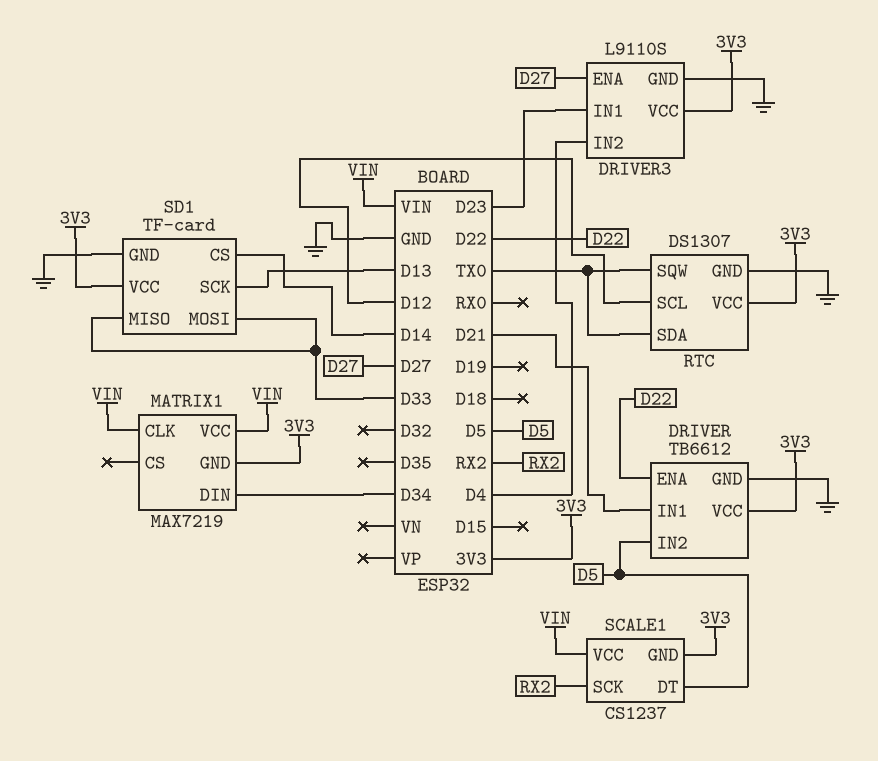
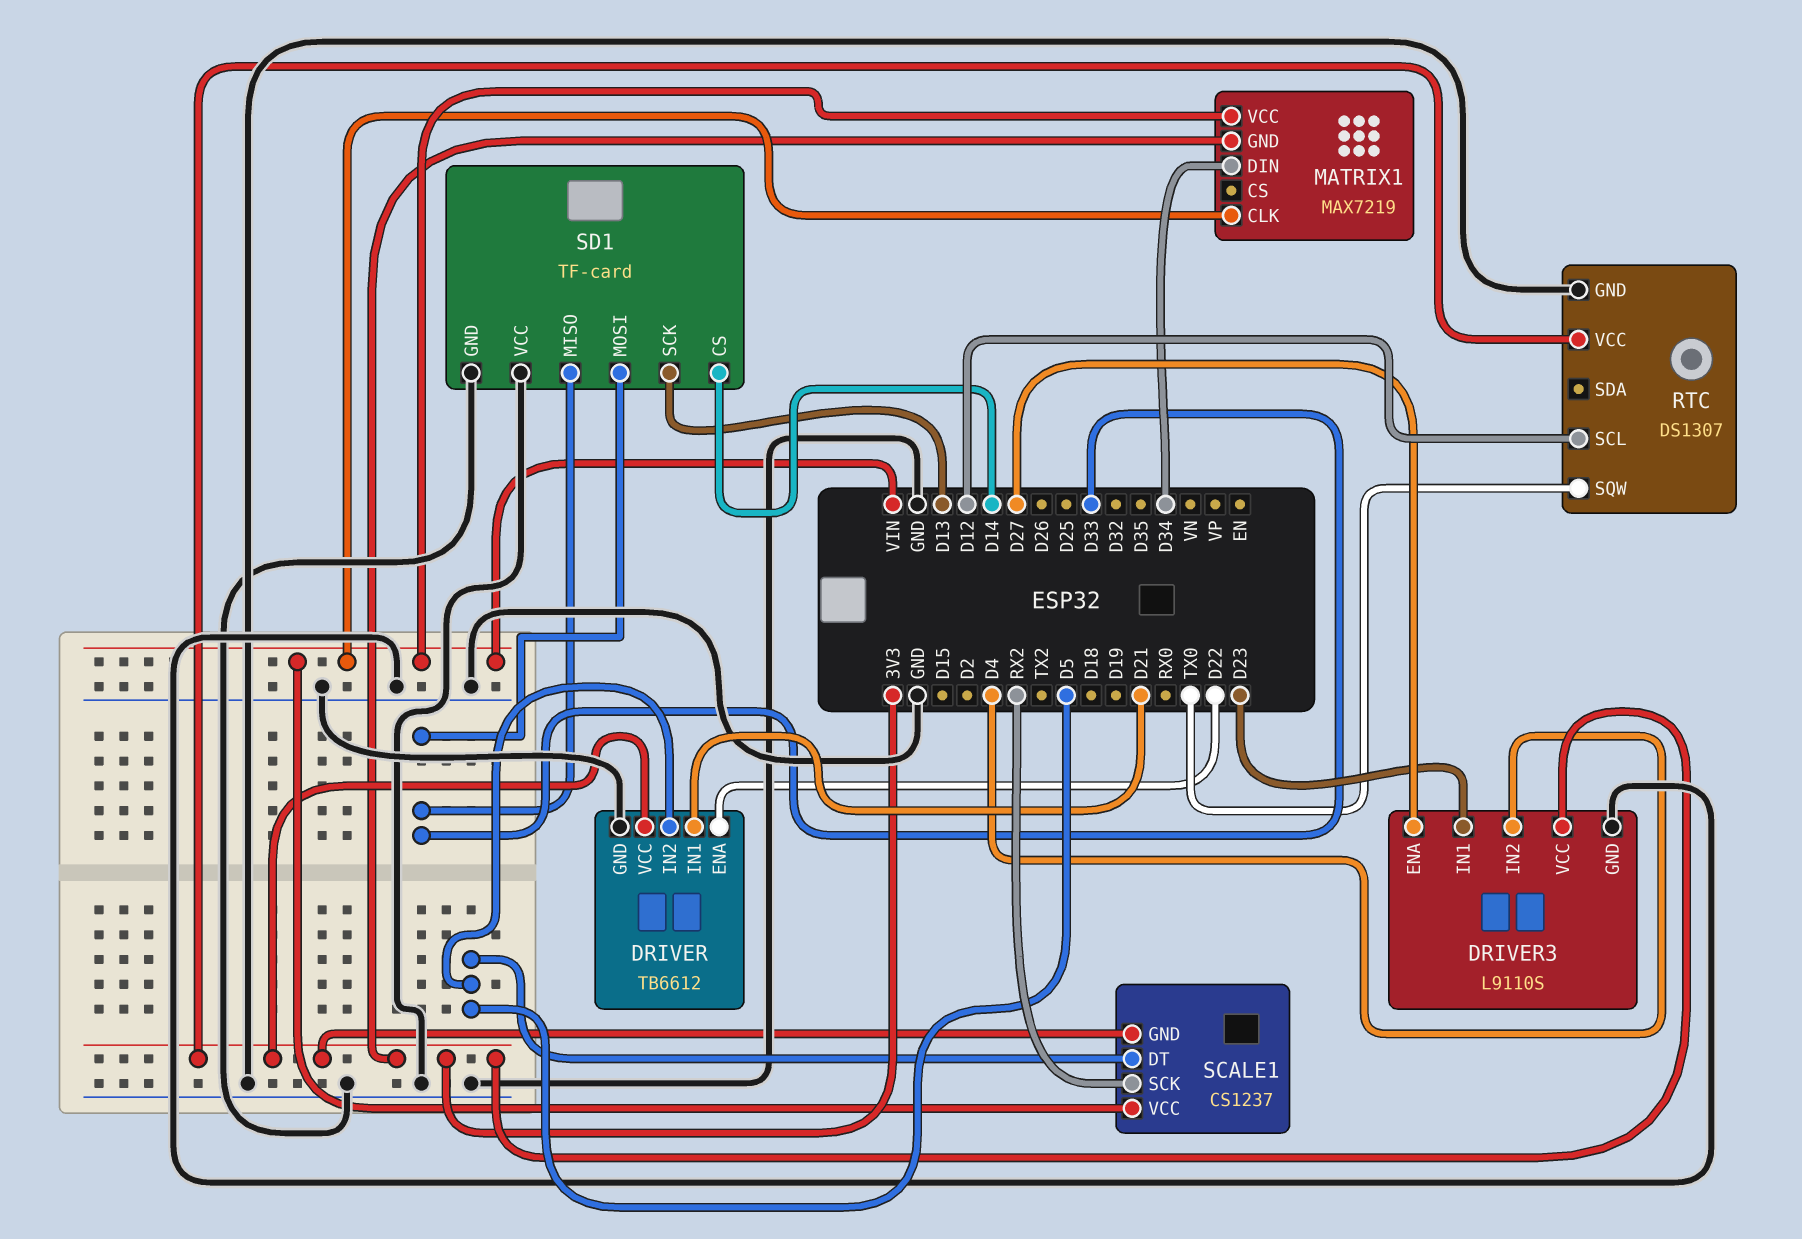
RTC pin SDA: TX0 -> none
SD1 pin VCC: 3V3 -> GND

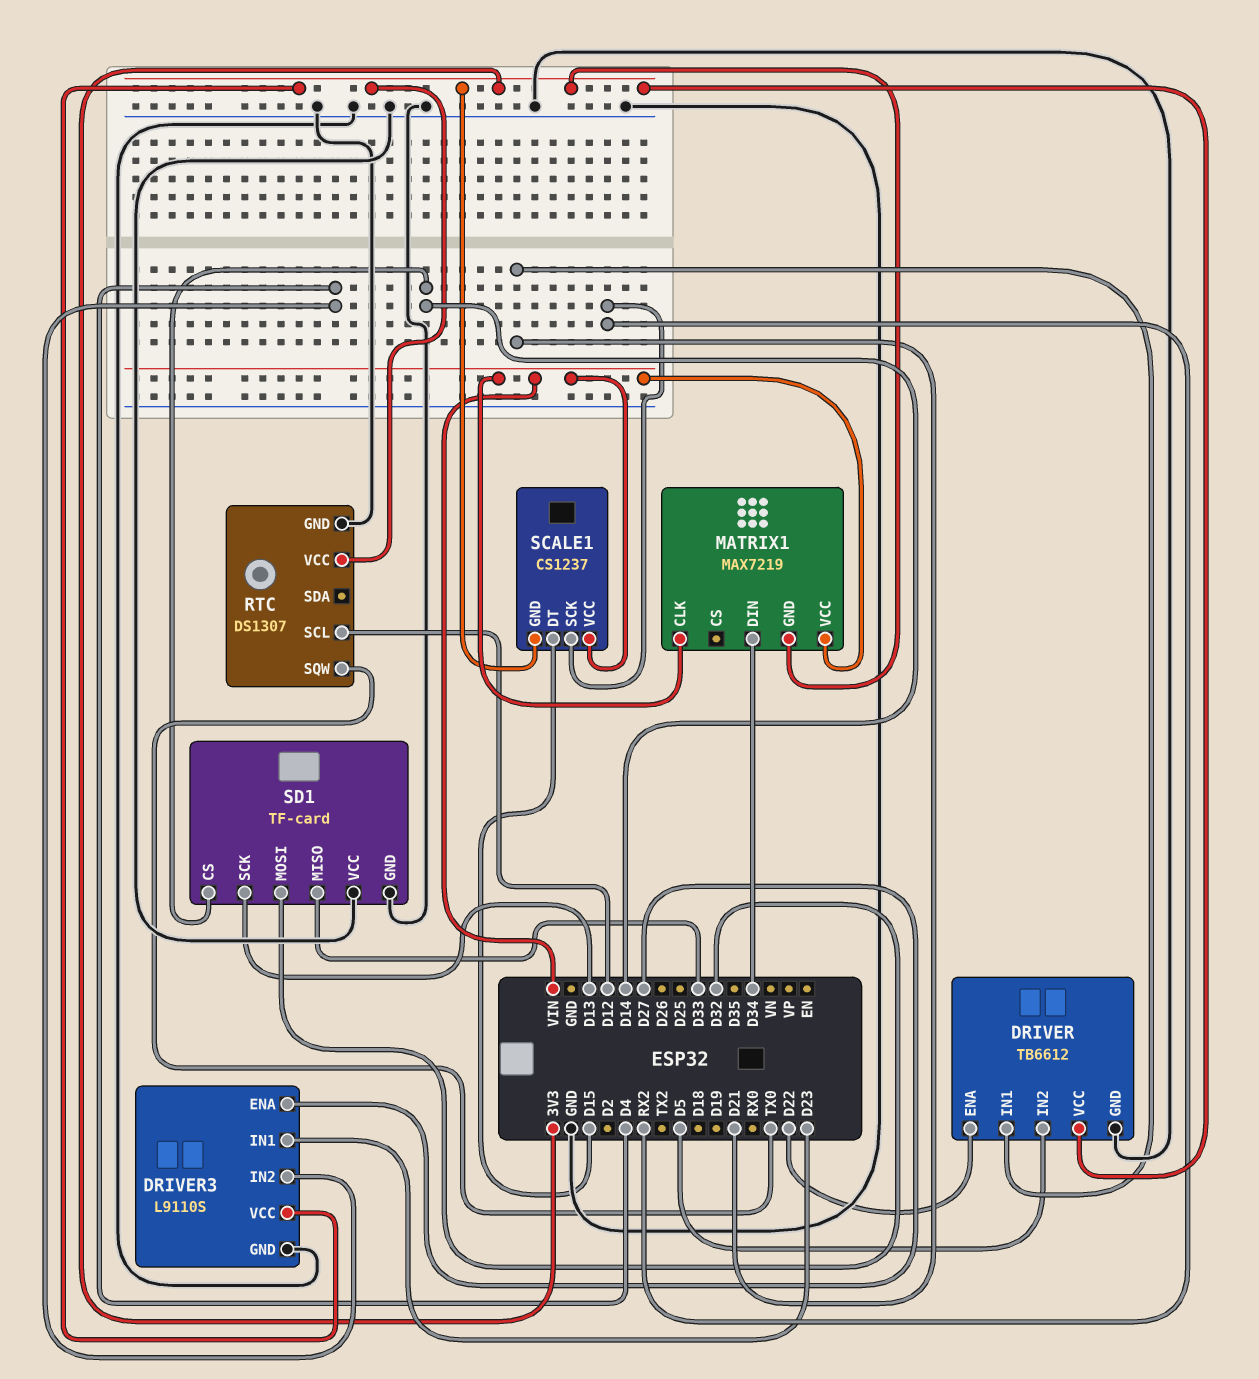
SCALE1 pin DT: D5 -> D15
SD1 pin MOSI: D33 -> D32

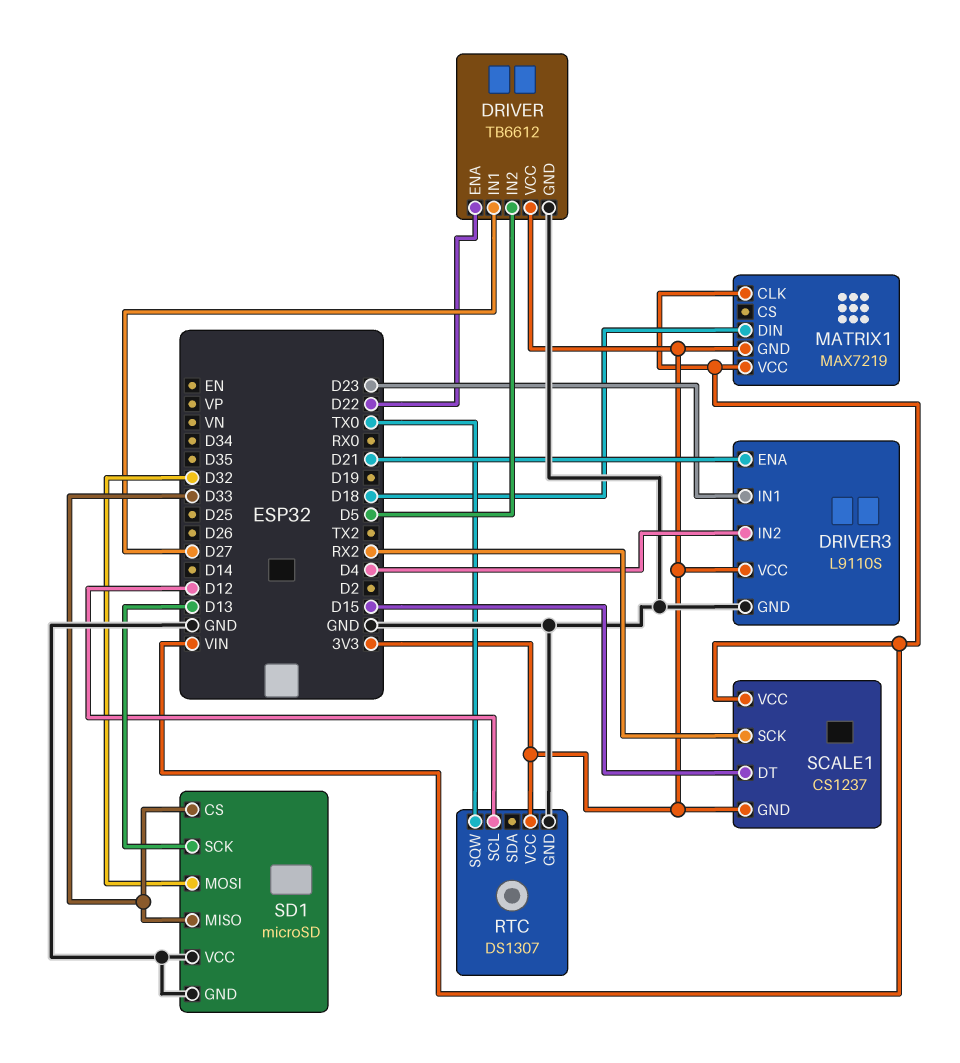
DRIVER pin IN1: D21 -> D27
DRIVER3 pin ENA: D27 -> D21
MATRIX1 pin DIN: D34 -> D18
SD1: TF-card -> microSD
SD1 pin CS: D14 -> D33

